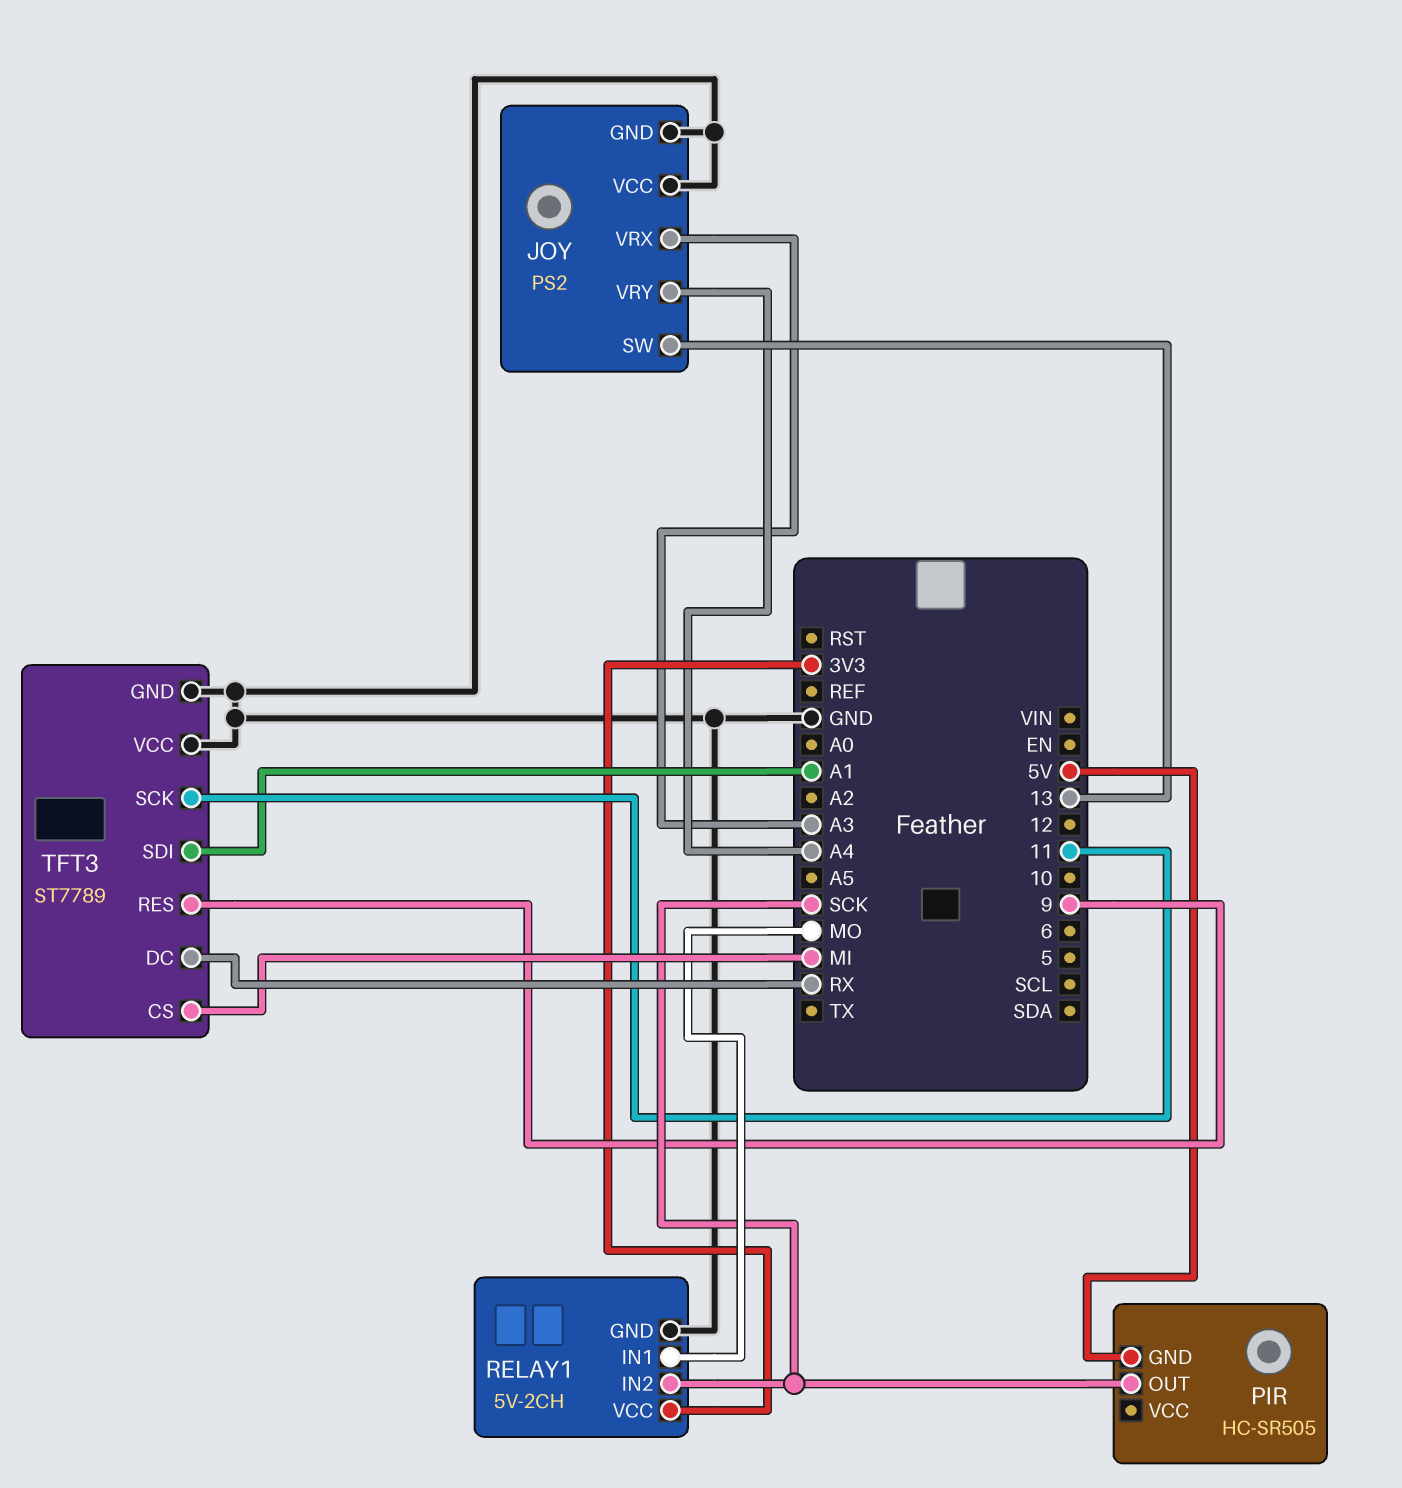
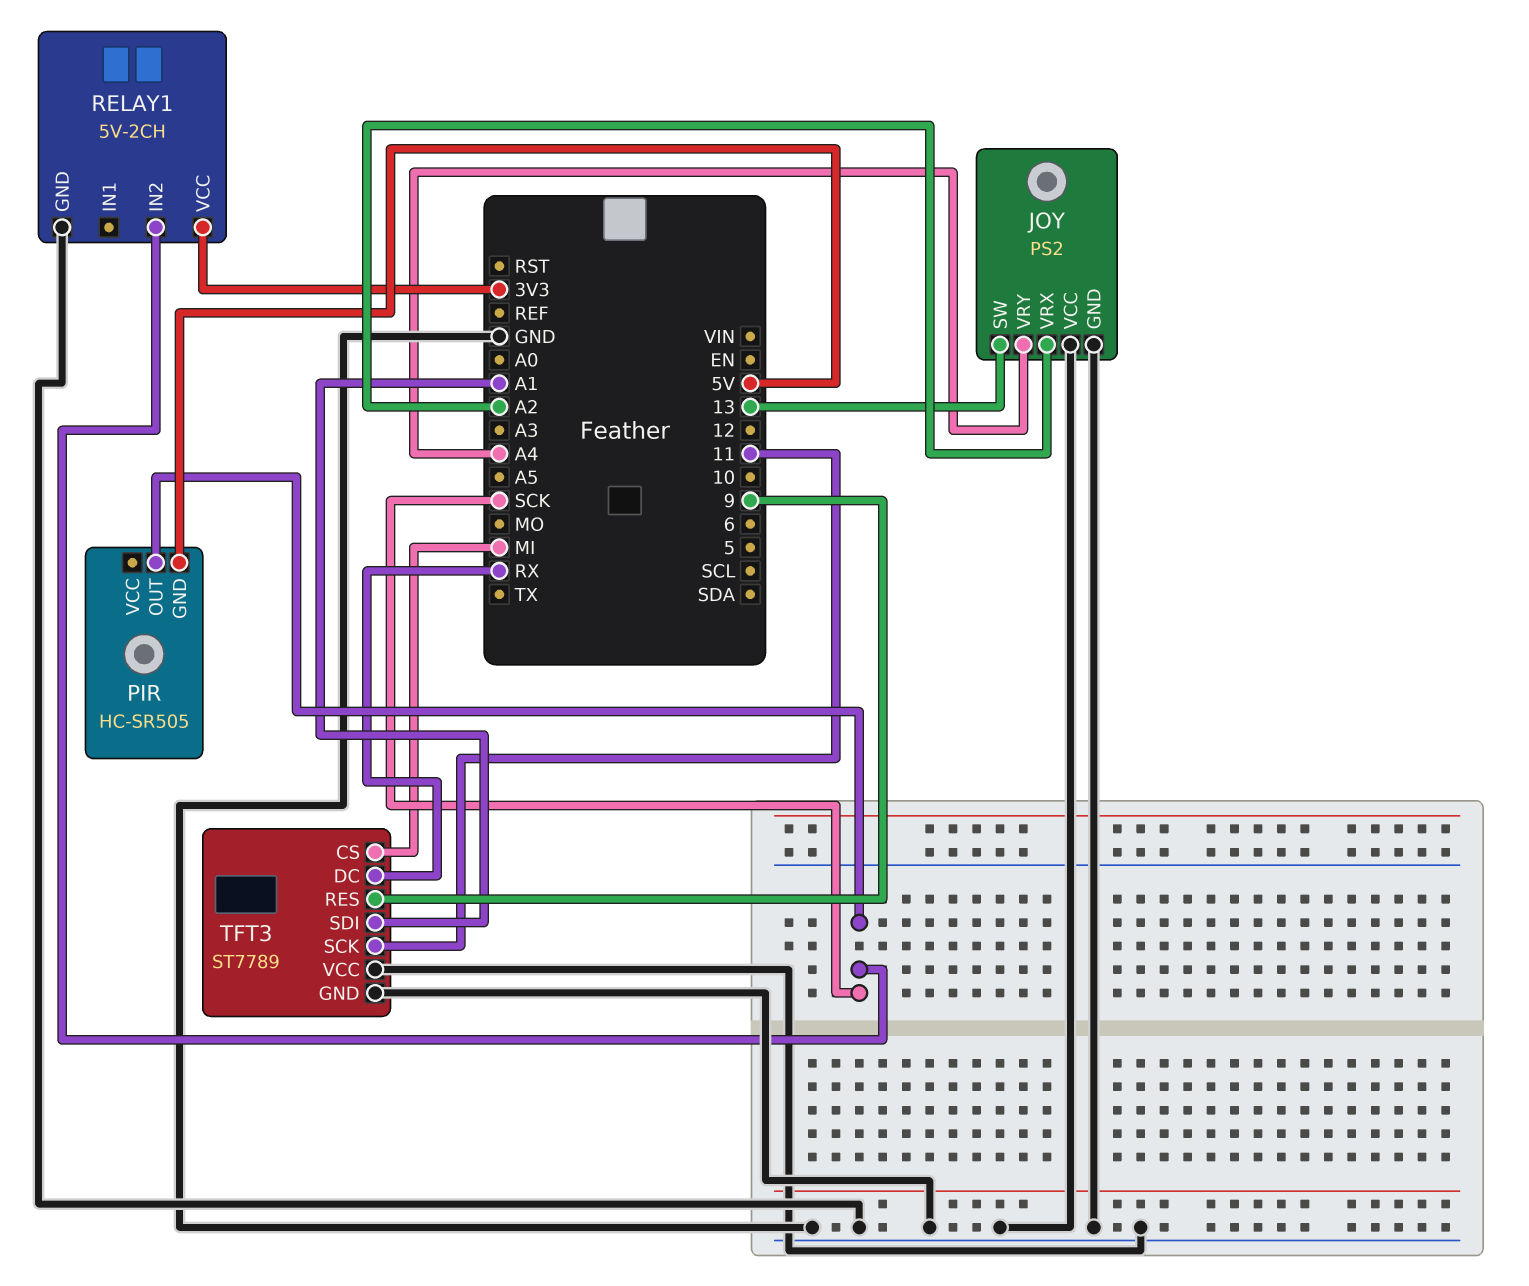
JOY pin VRX: A3 -> A2
RELAY1 pin IN1: MO -> none

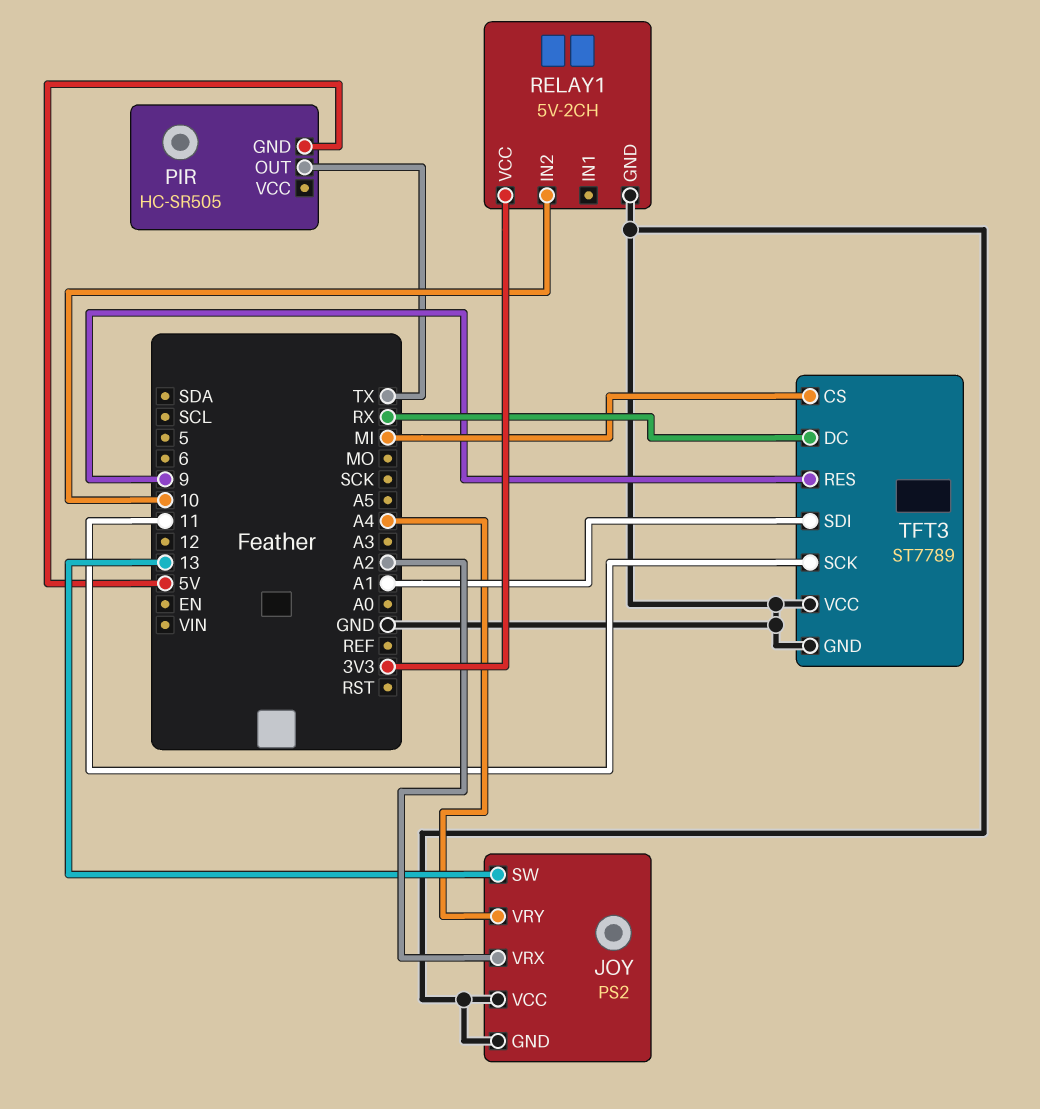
PIR pin OUT: SCK -> TX
RELAY1 pin IN2: SCK -> 10

